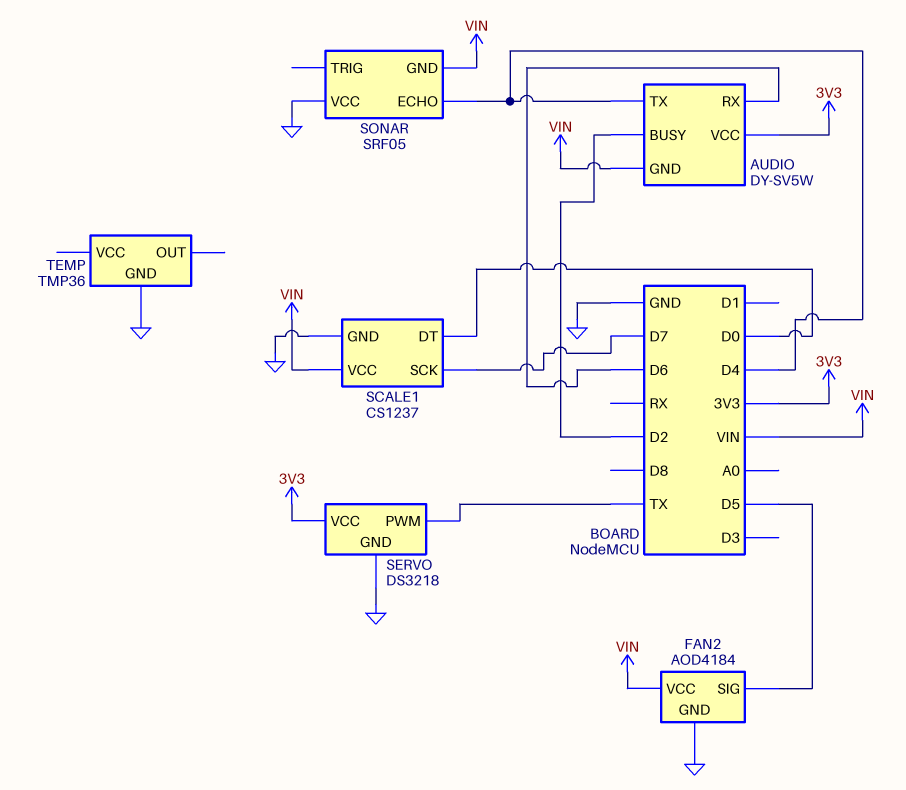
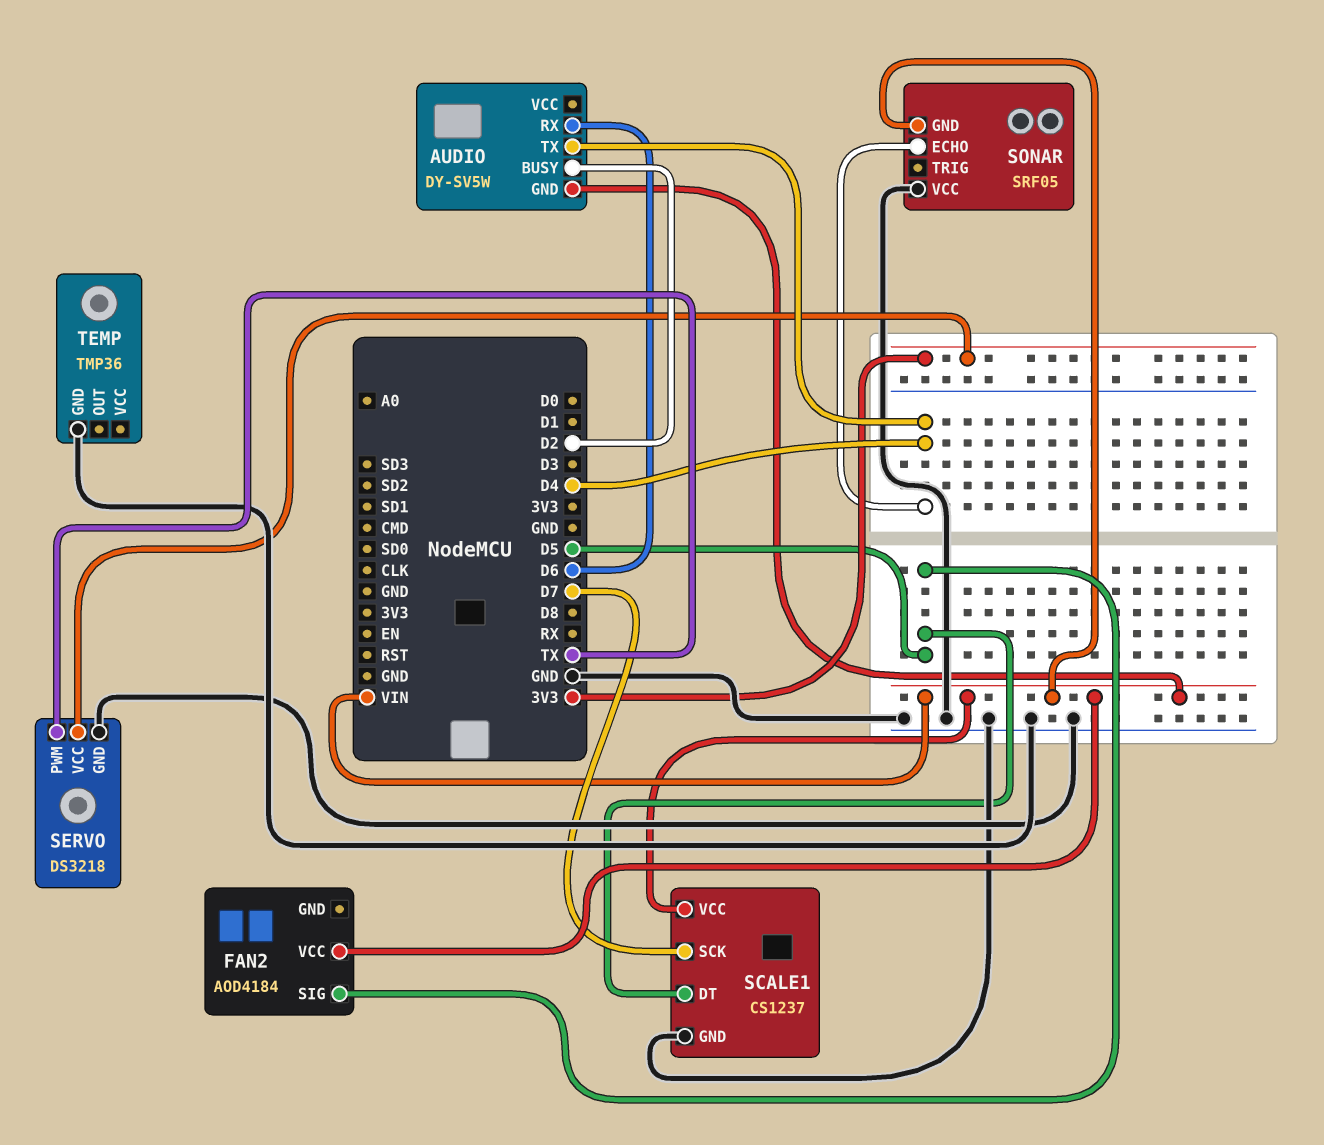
AUDIO pin VCC: 3V3 -> none
FAN2 pin GND: GND -> none
SCALE1 pin DT: D0 -> D5

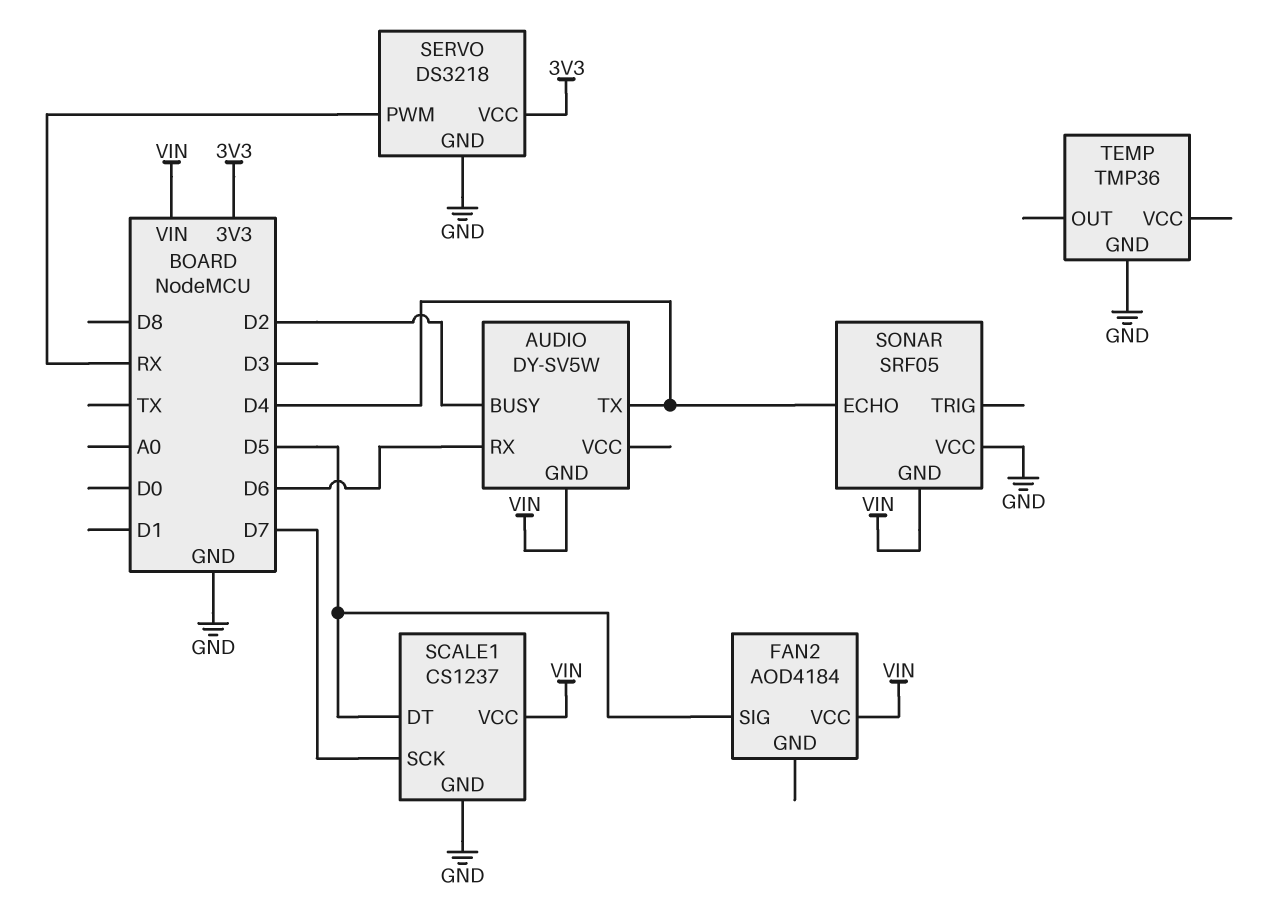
SERVO pin PWM: TX -> RX

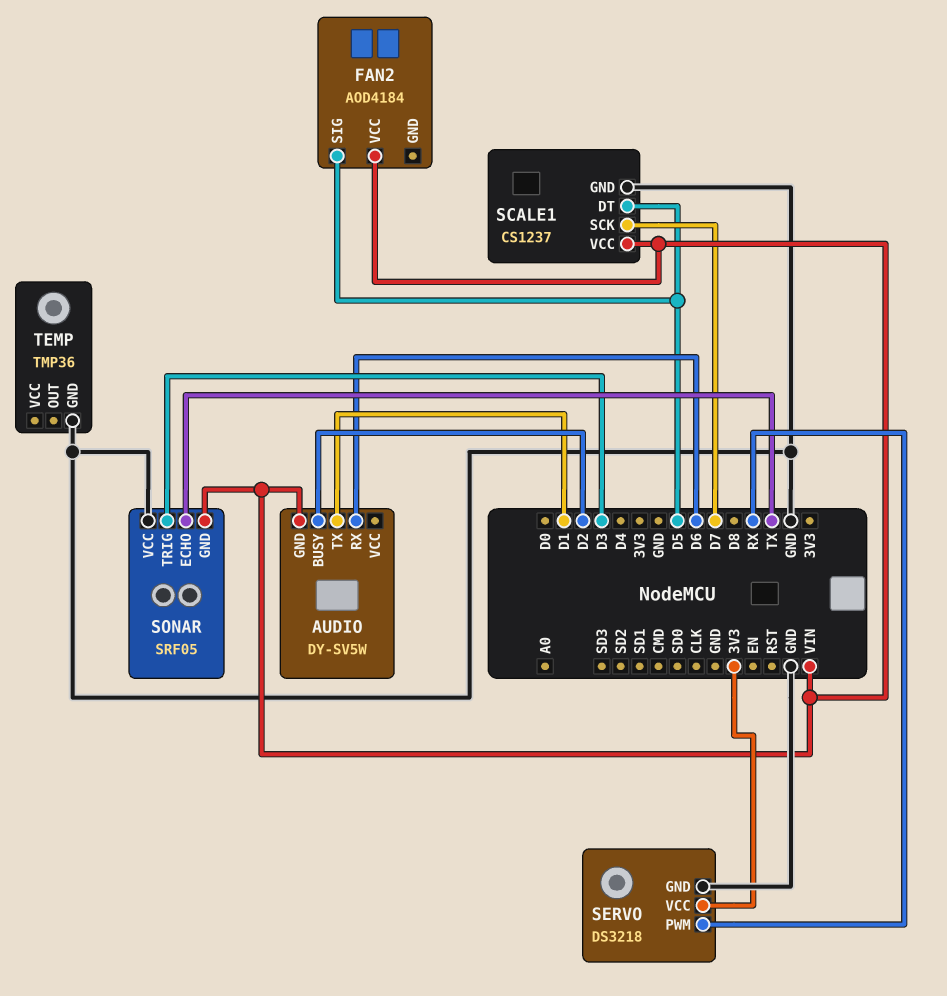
AUDIO pin TX: D4 -> D1
SONAR pin ECHO: D4 -> TX
SONAR pin TRIG: none -> D3

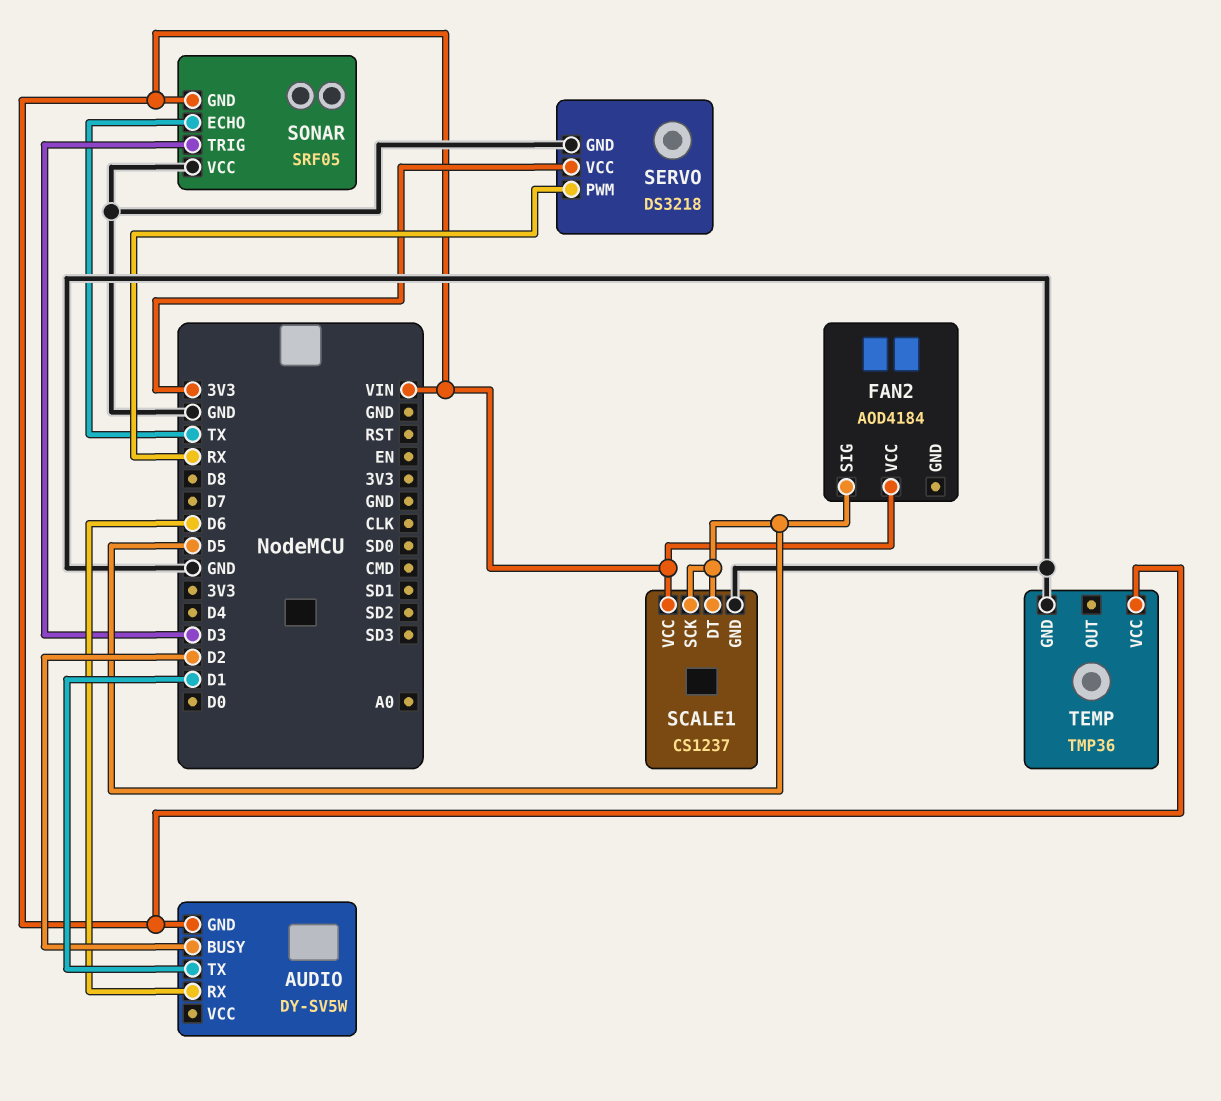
SCALE1 pin SCK: D7 -> D5
TEMP pin VCC: none -> VIN

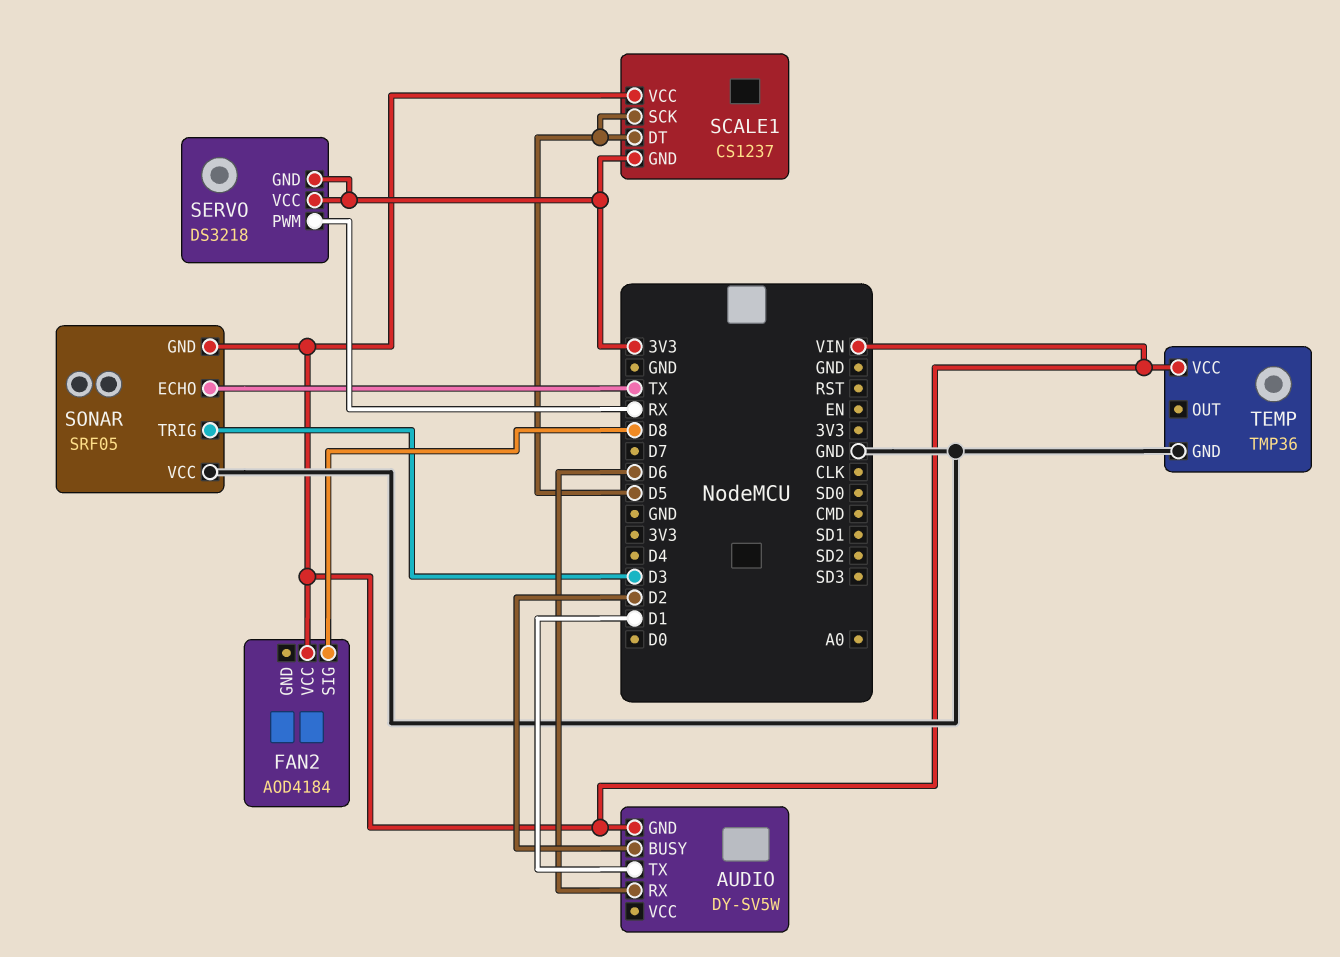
FAN2 pin SIG: D5 -> D8
SCALE1 pin GND: GND -> 3V3
SERVO pin GND: GND -> 3V3

